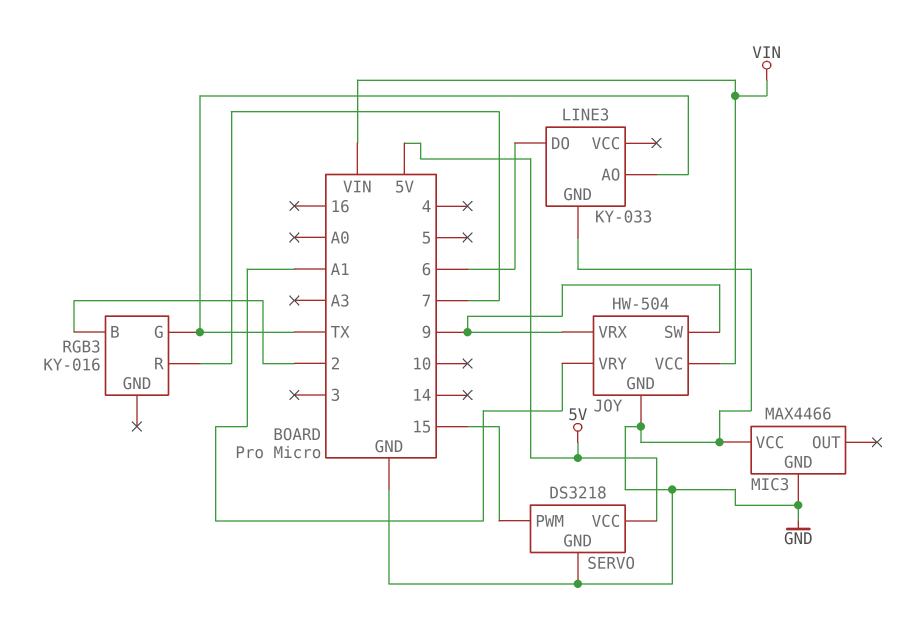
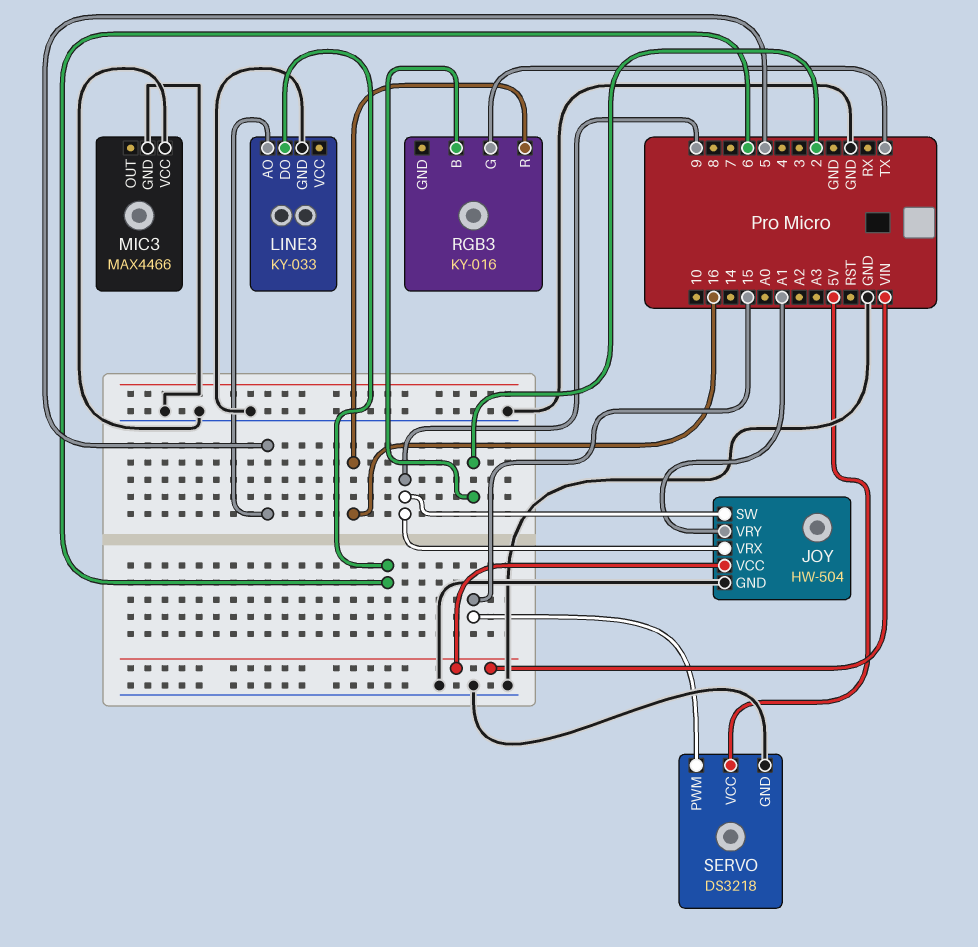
LINE3 pin AO: TX -> 5
RGB3 pin R: 7 -> 16

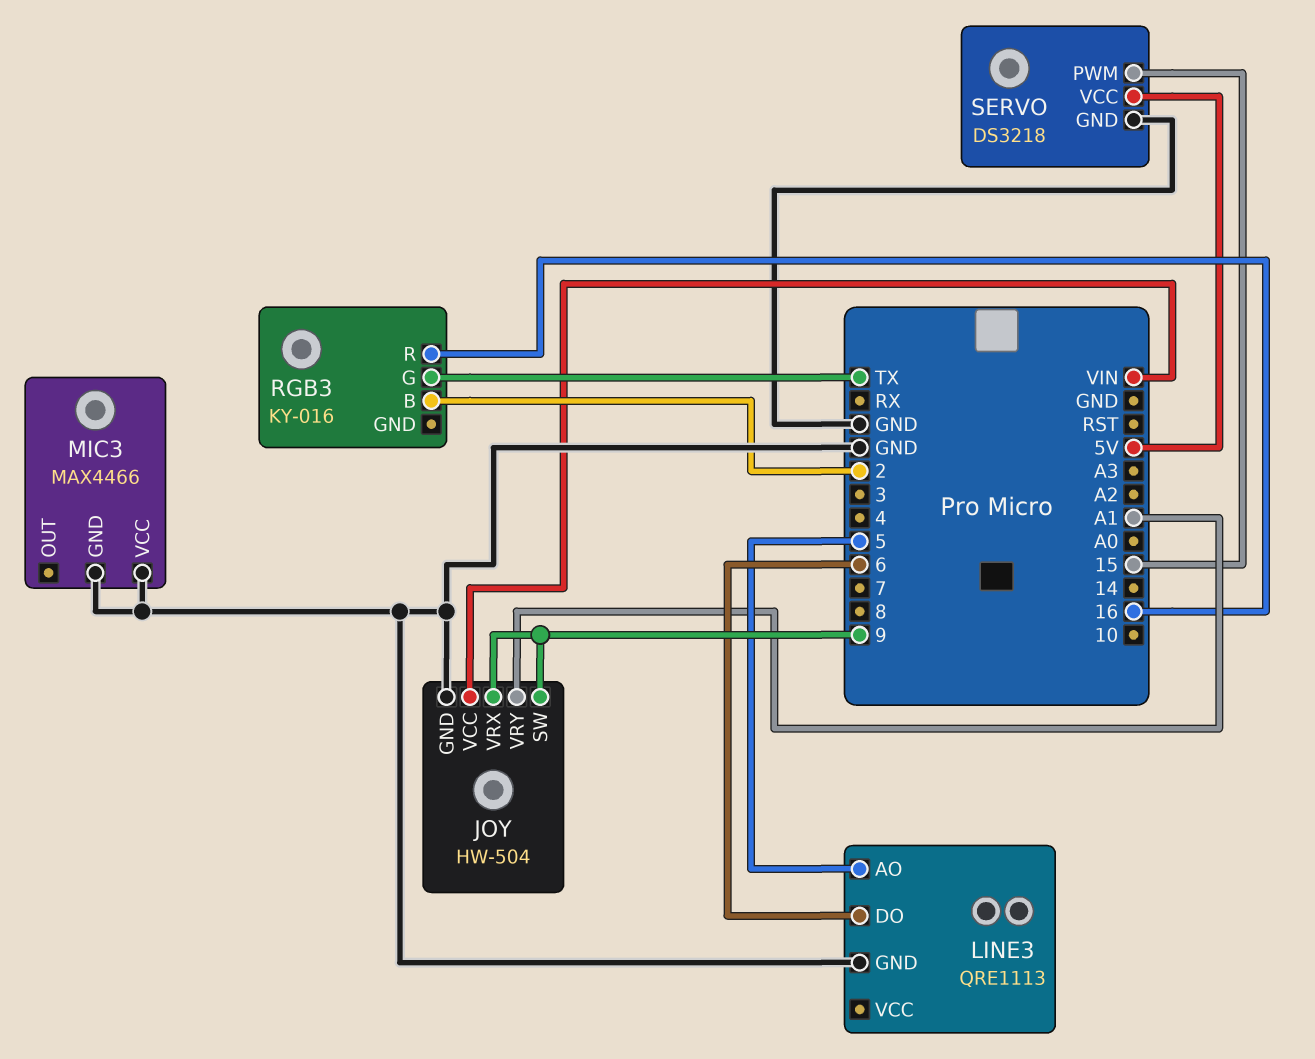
LINE3: KY-033 -> QRE1113

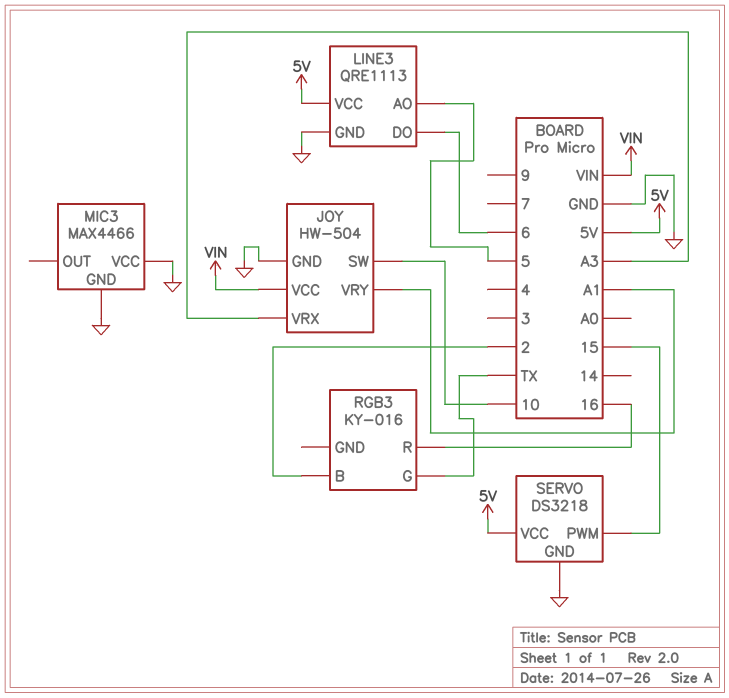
JOY pin SW: 9 -> 10
JOY pin VRX: 9 -> A3
LINE3 pin VCC: none -> 5V

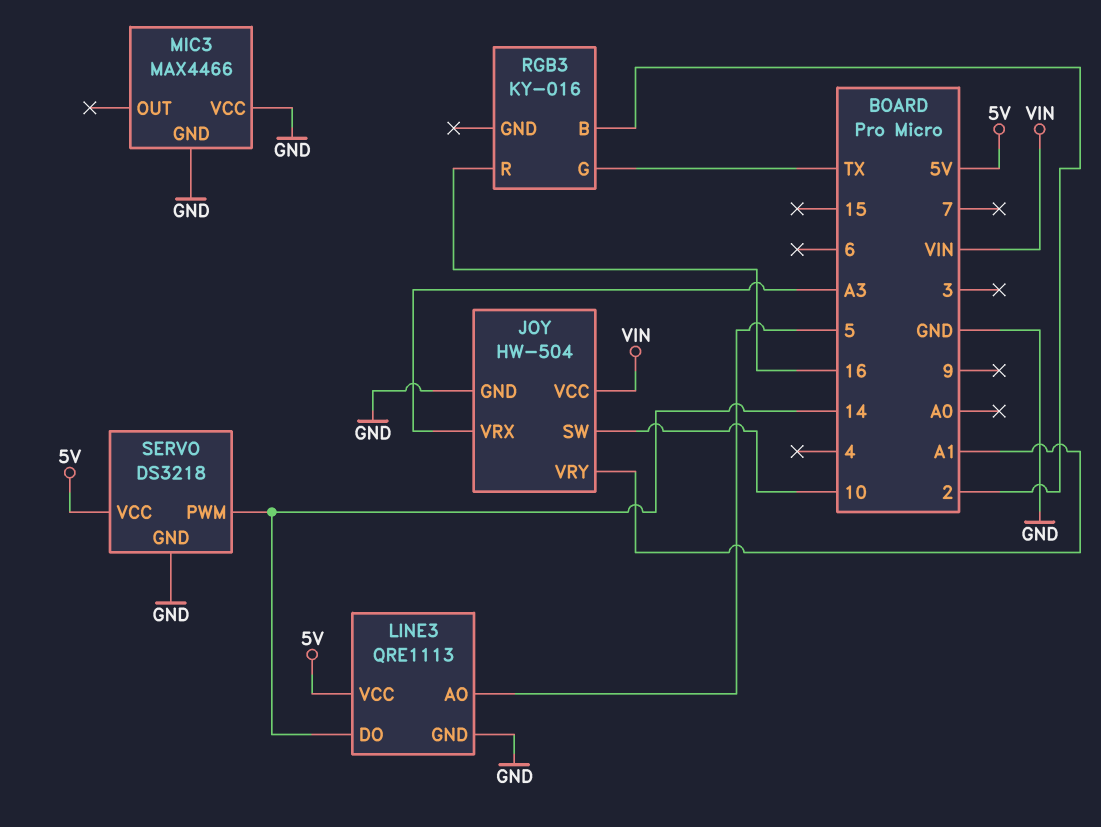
LINE3 pin DO: 6 -> 14
SERVO pin PWM: 15 -> 14

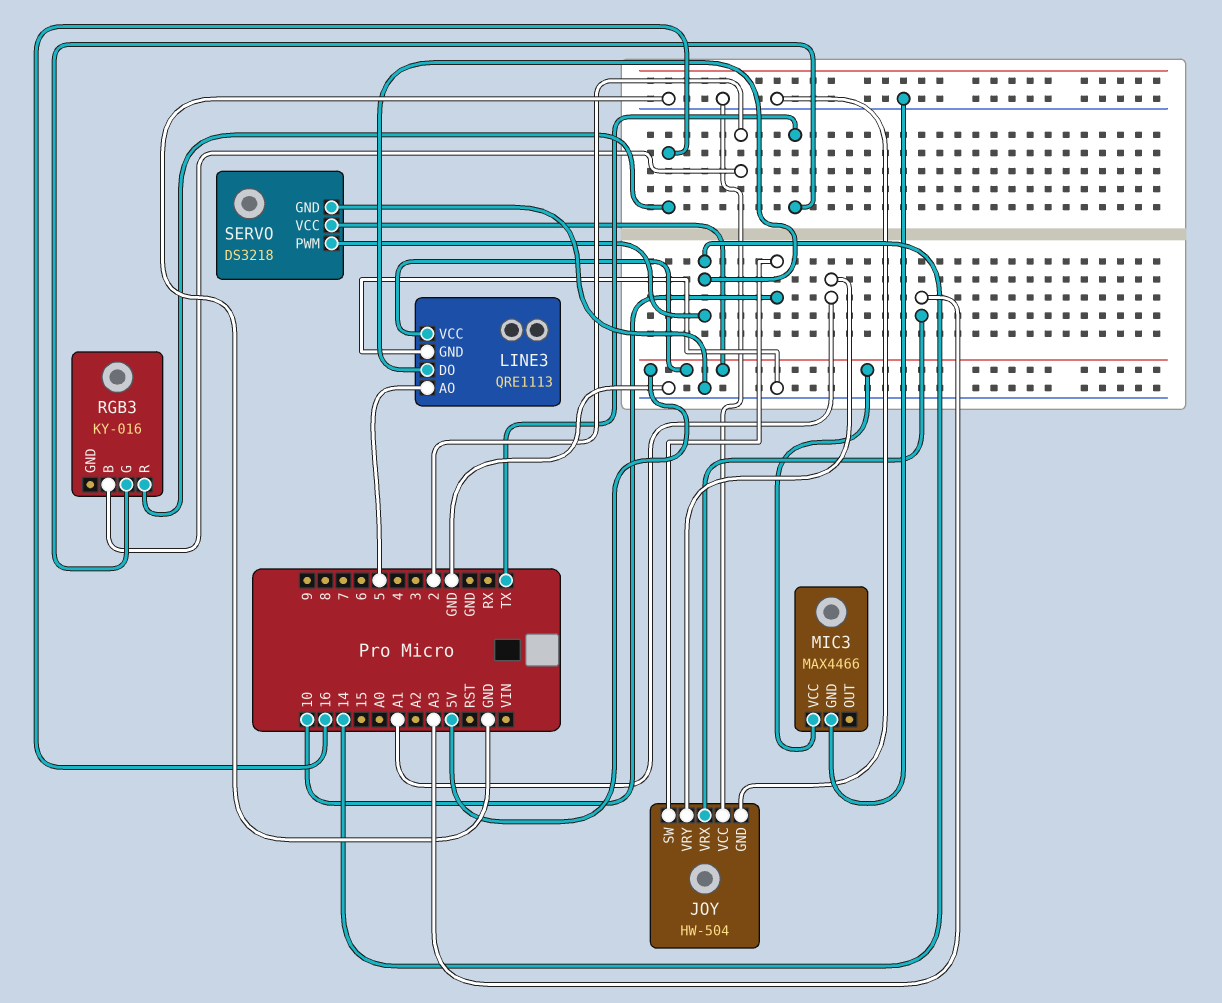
JOY pin VCC: VIN -> GND
MIC3 pin VCC: GND -> 5V

